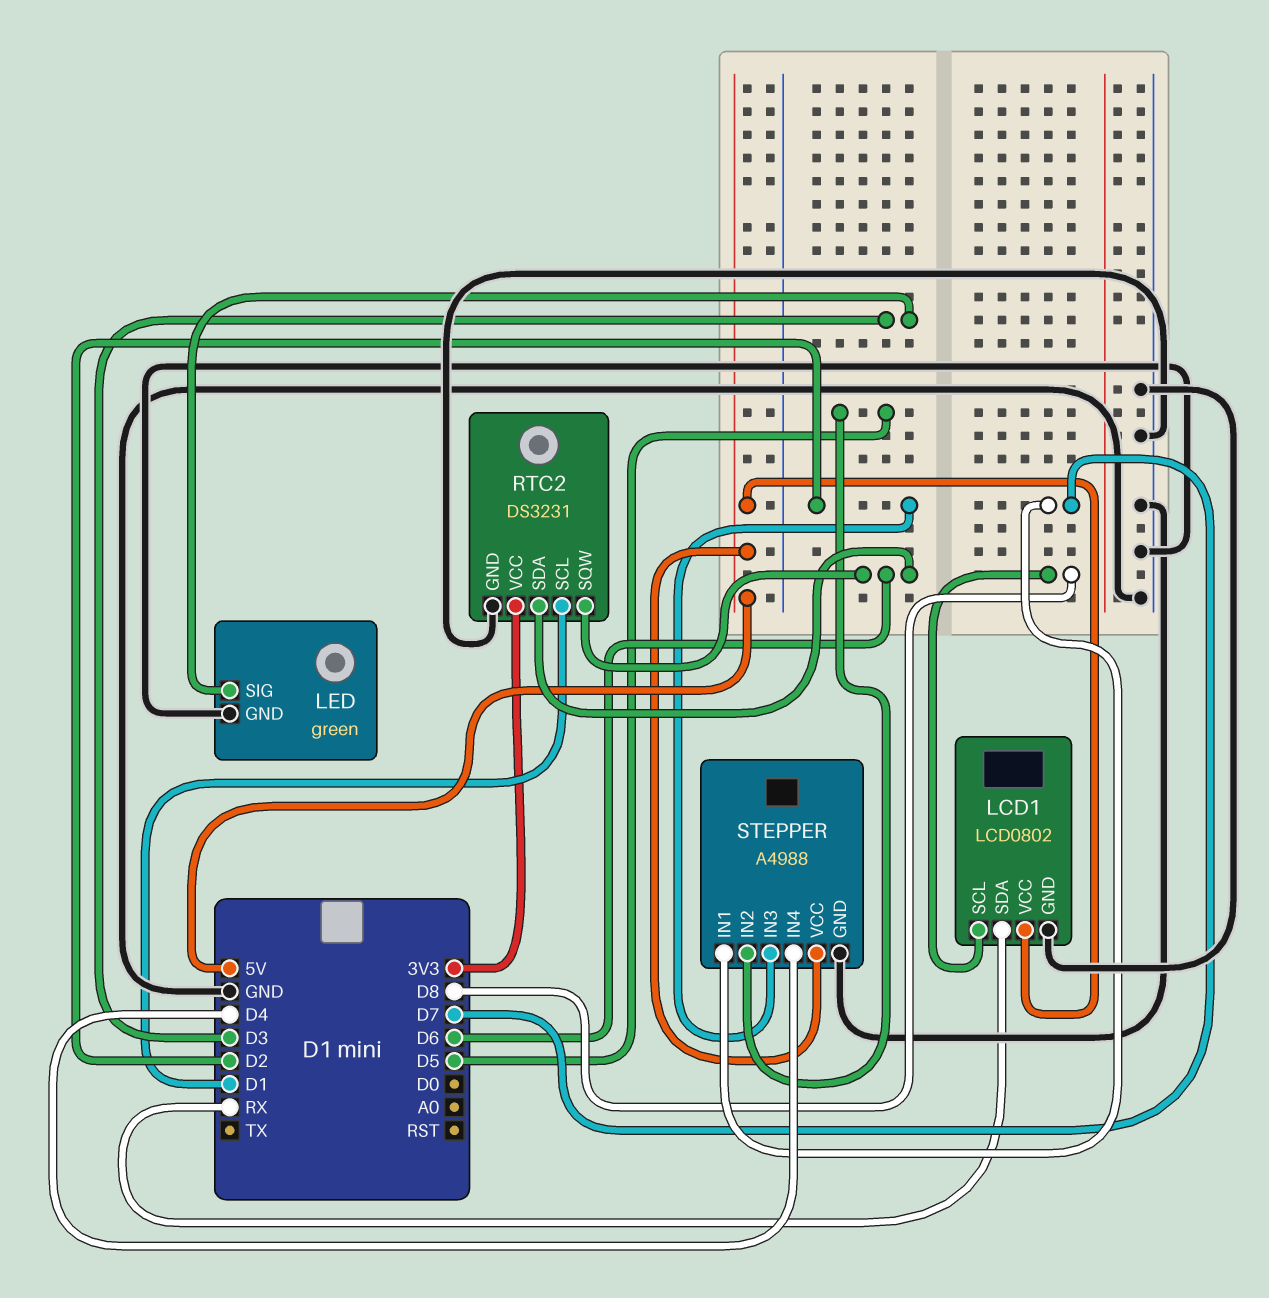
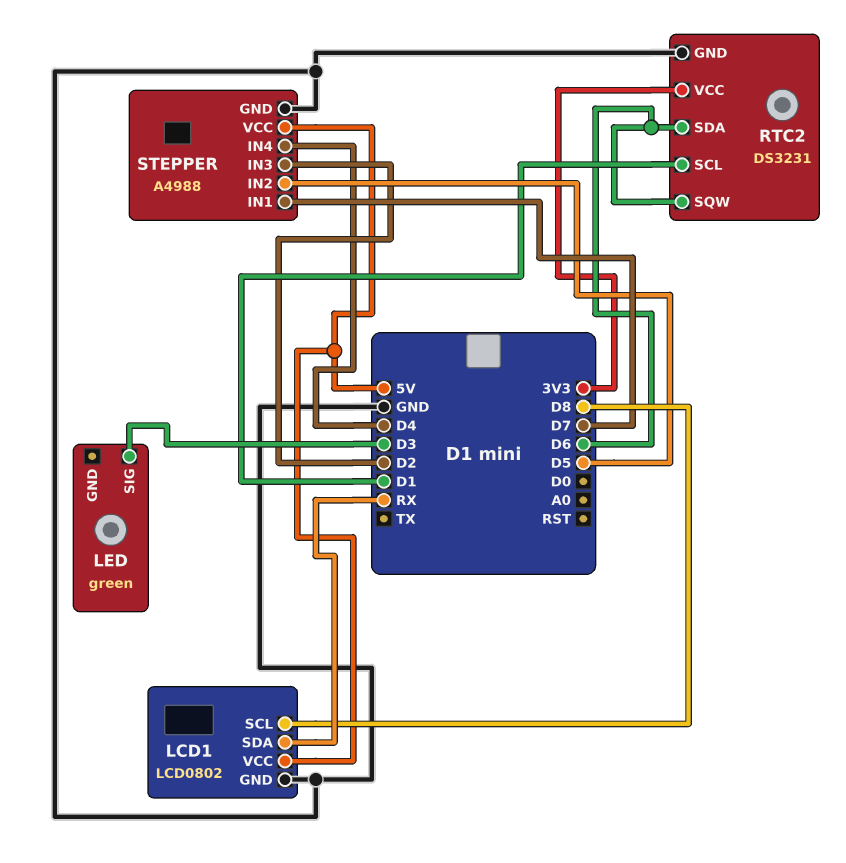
LED pin GND: GND -> none

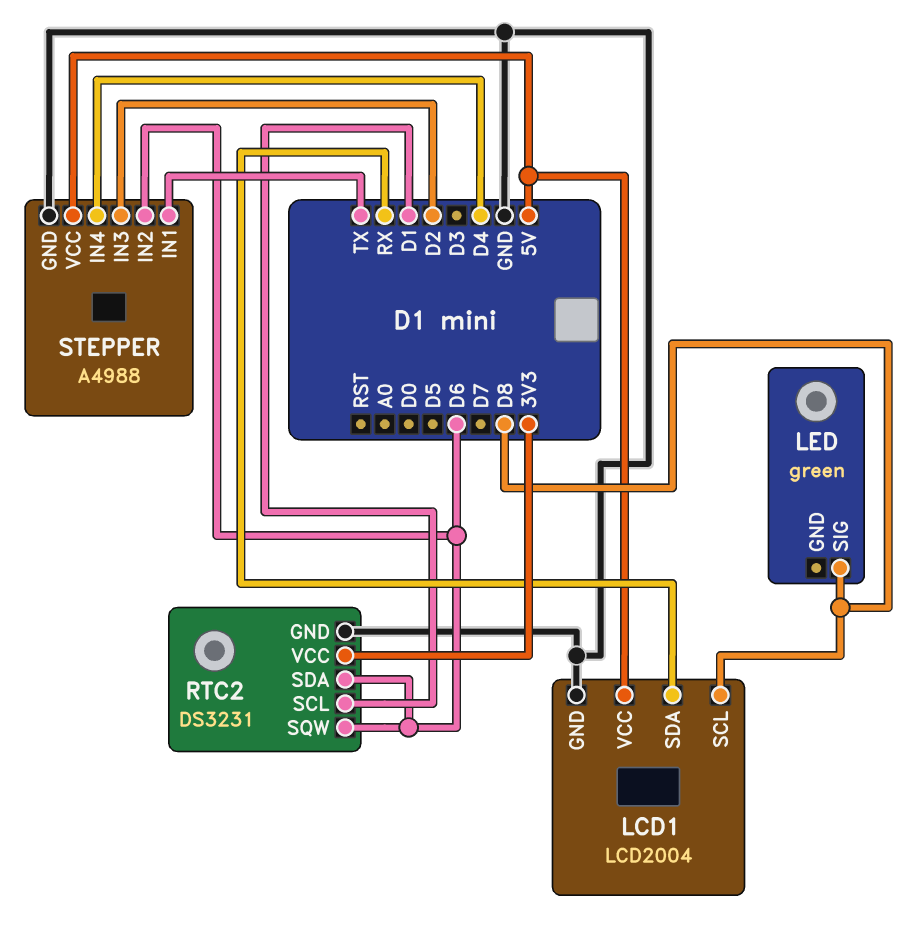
LCD1: LCD0802 -> LCD2004
LED pin SIG: D3 -> D8
STEPPER pin IN1: D7 -> TX
STEPPER pin IN2: D5 -> D6

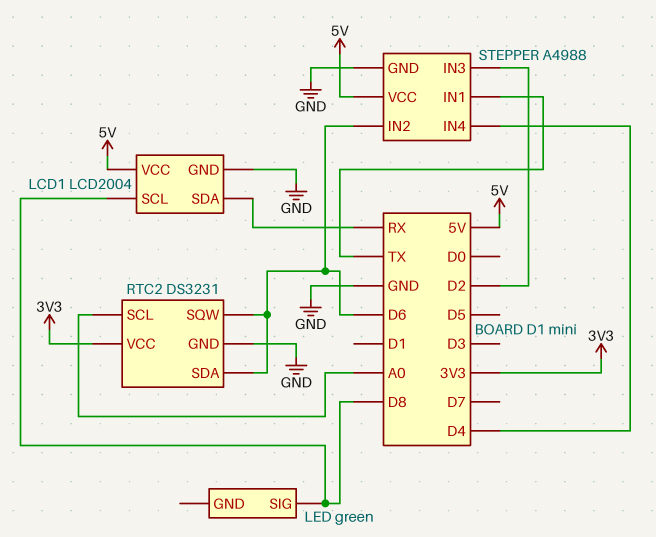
RTC2 pin SCL: D1 -> A0

